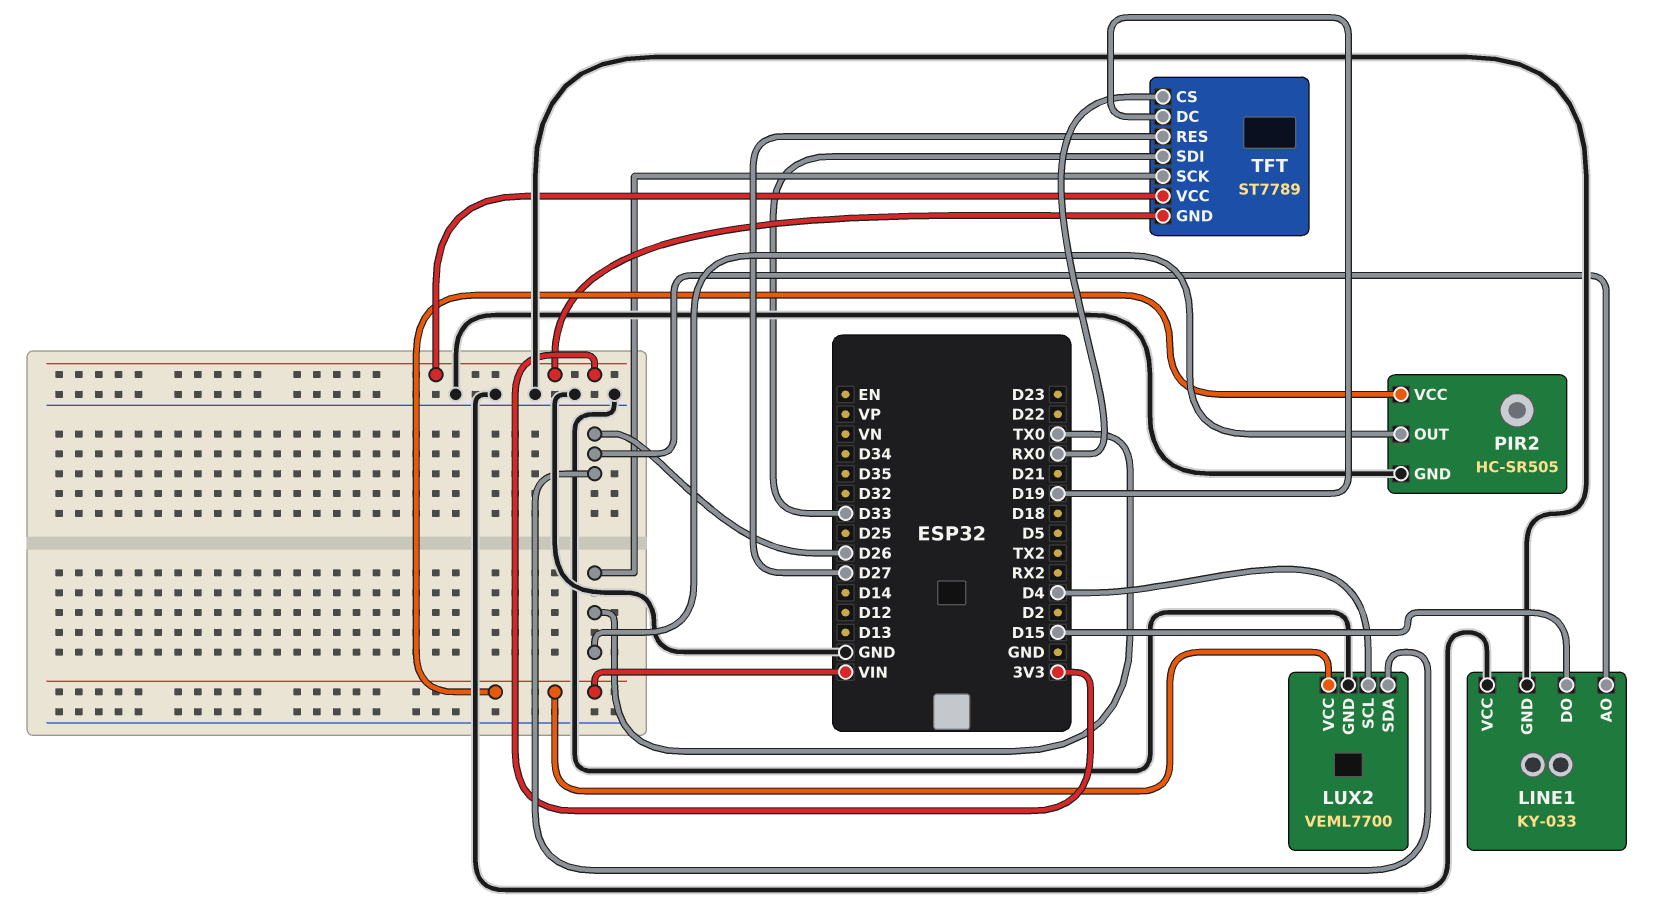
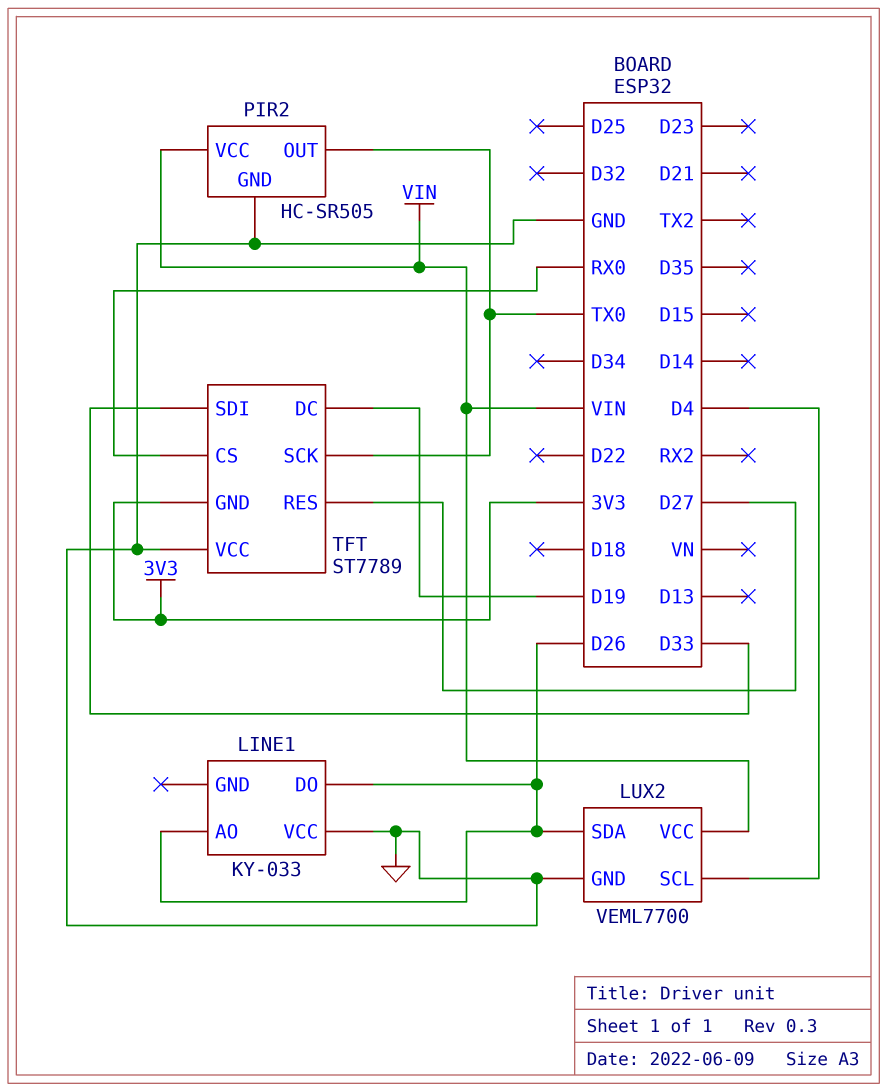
LINE1 pin DO: D15 -> D26
LINE1 pin GND: GND -> none
TFT pin VCC: 3V3 -> GND

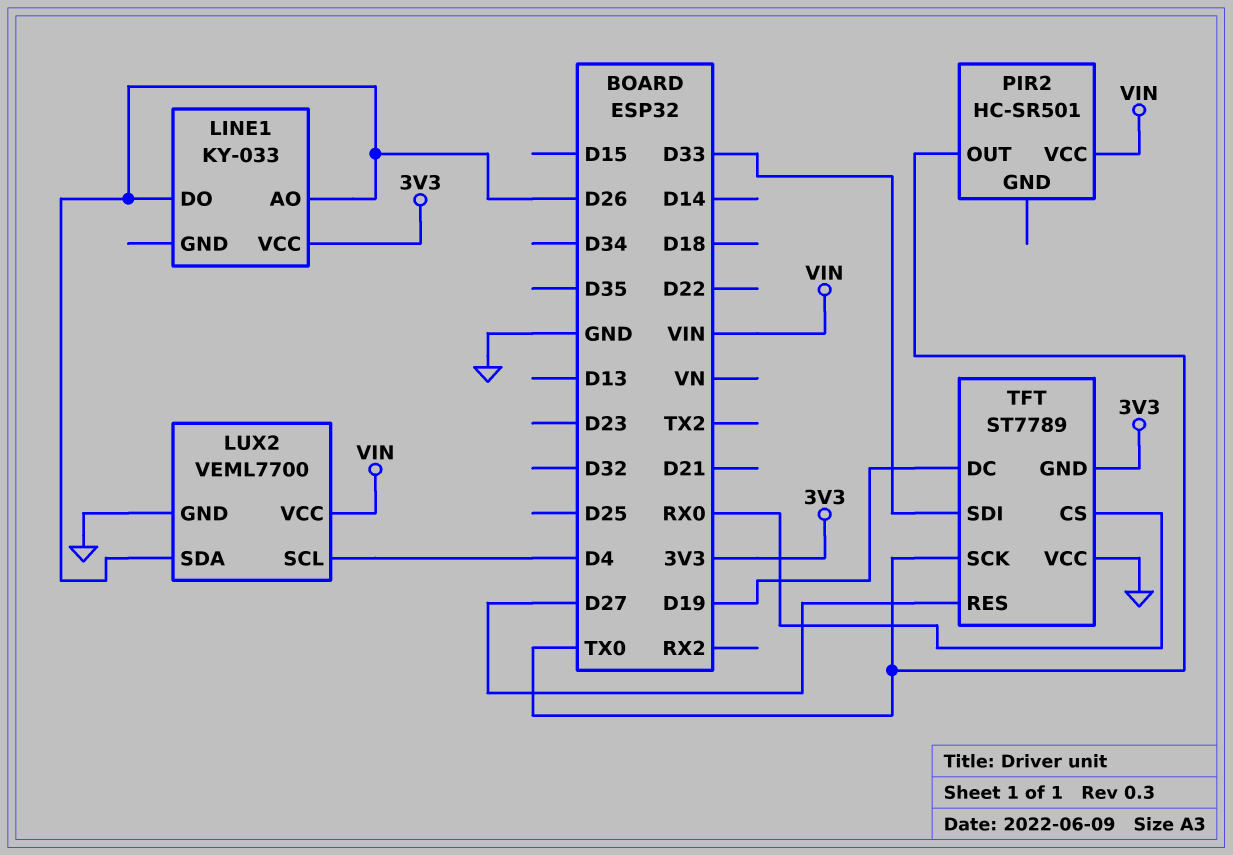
LINE1 pin VCC: GND -> 3V3
PIR2: HC-SR505 -> HC-SR501
PIR2 pin GND: GND -> none

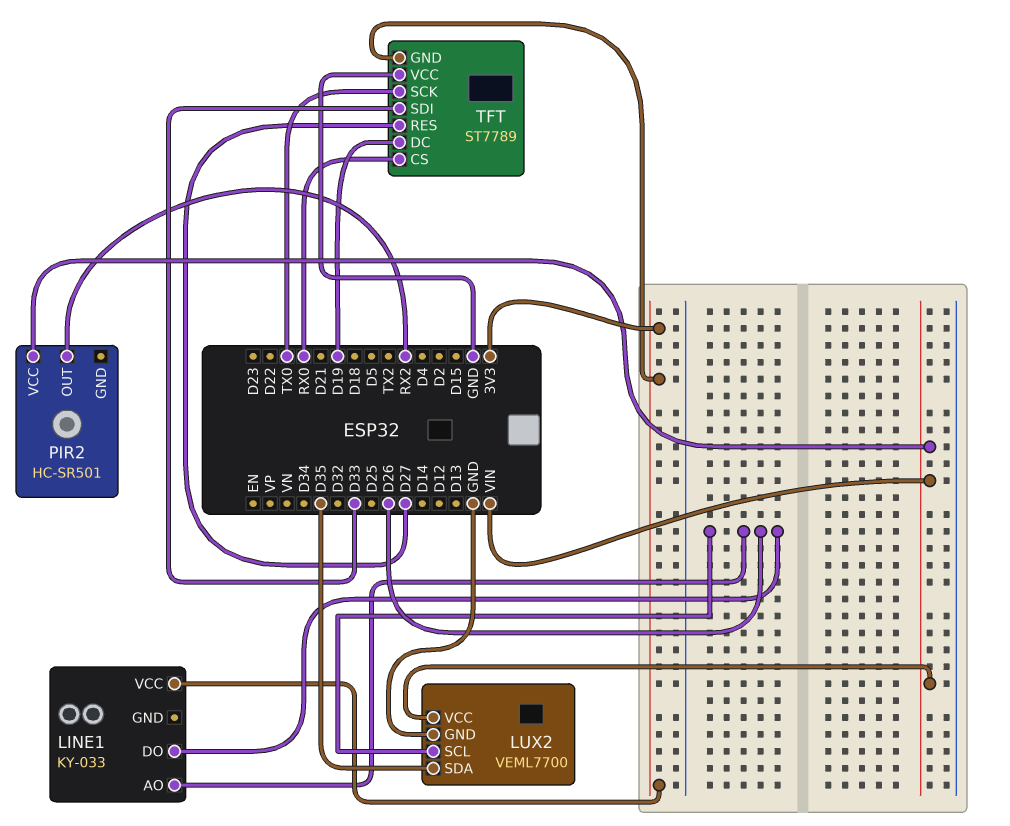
LUX2 pin SCL: D4 -> D26
LUX2 pin SDA: D26 -> D35
PIR2 pin OUT: TX0 -> RX2

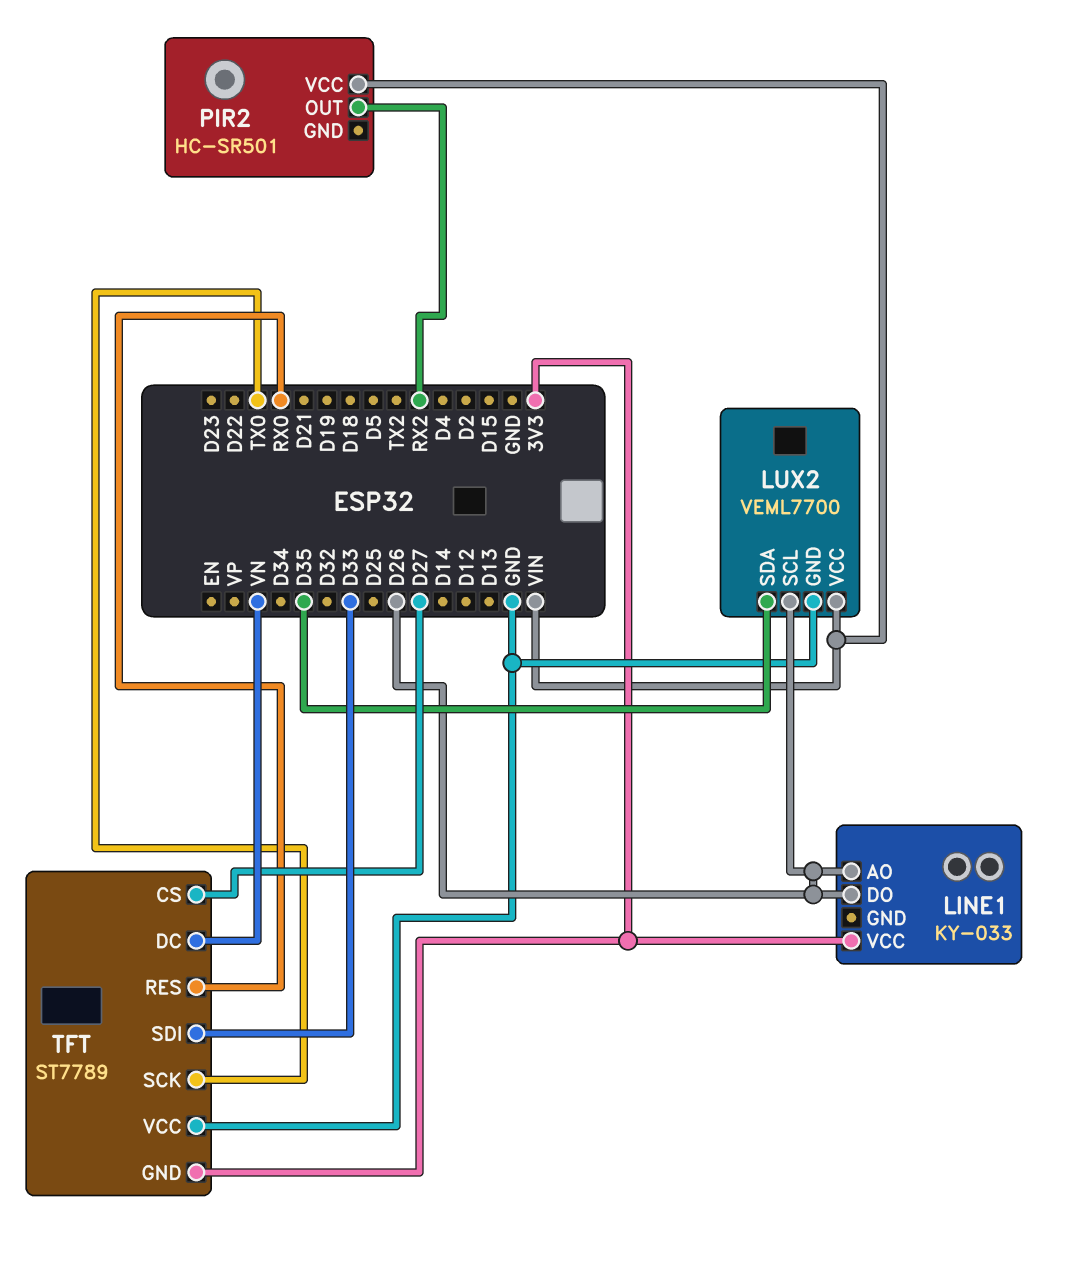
TFT pin CS: RX0 -> D27
TFT pin DC: D19 -> VN
TFT pin RES: D27 -> RX0

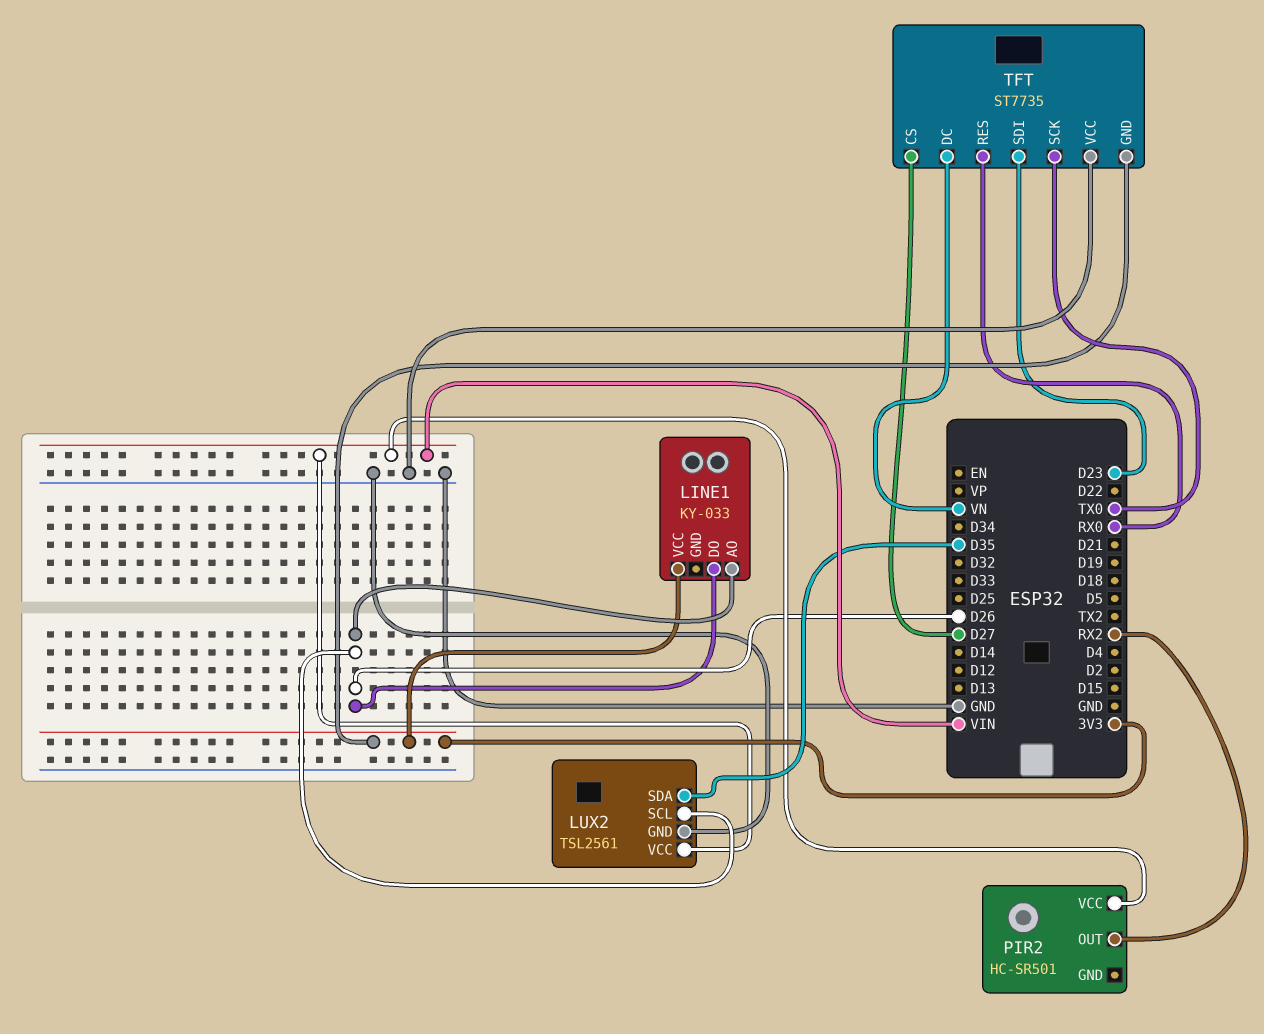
LUX2: VEML7700 -> TSL2561
TFT: ST7789 -> ST7735
TFT pin SDI: D33 -> D23

